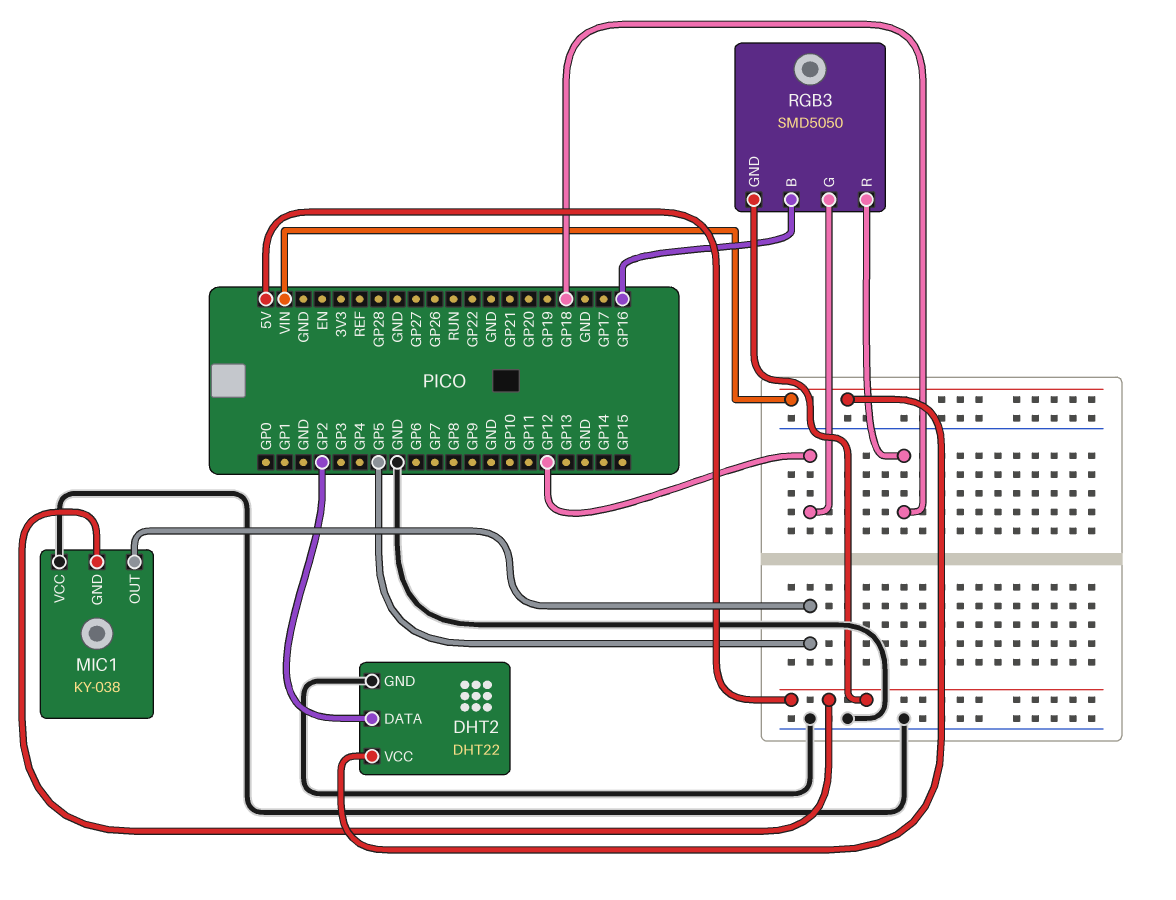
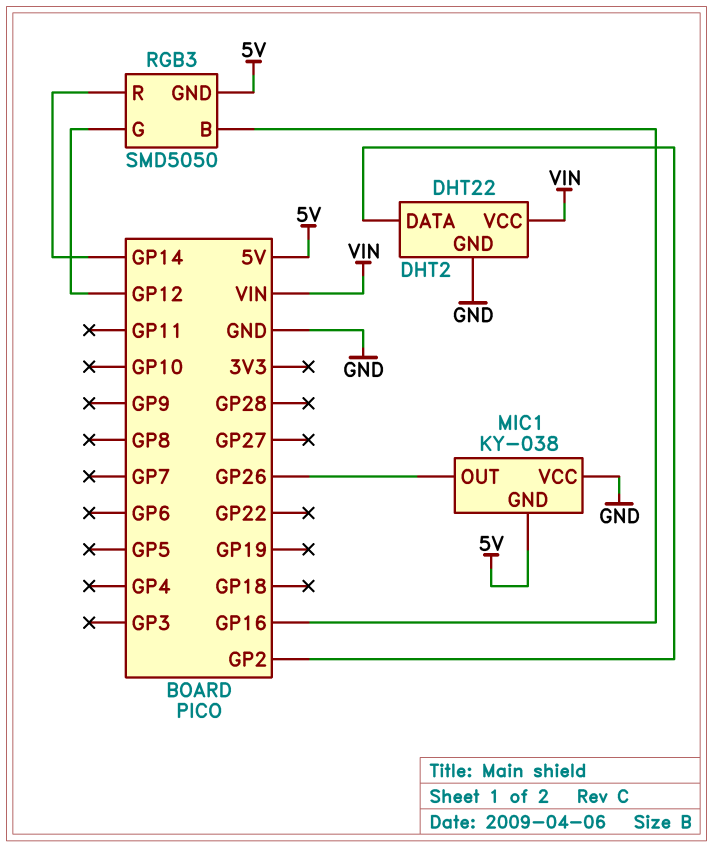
MIC1 pin OUT: GP5 -> GP26
RGB3 pin R: GP18 -> GP14

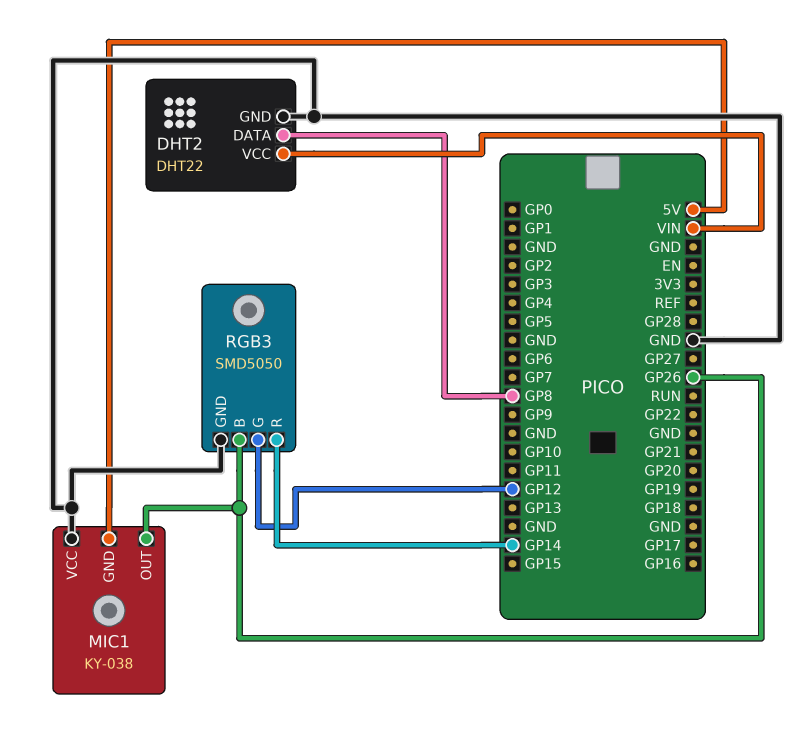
DHT2 pin DATA: GP2 -> GP8
RGB3 pin B: GP16 -> GP26
RGB3 pin GND: 5V -> GND

